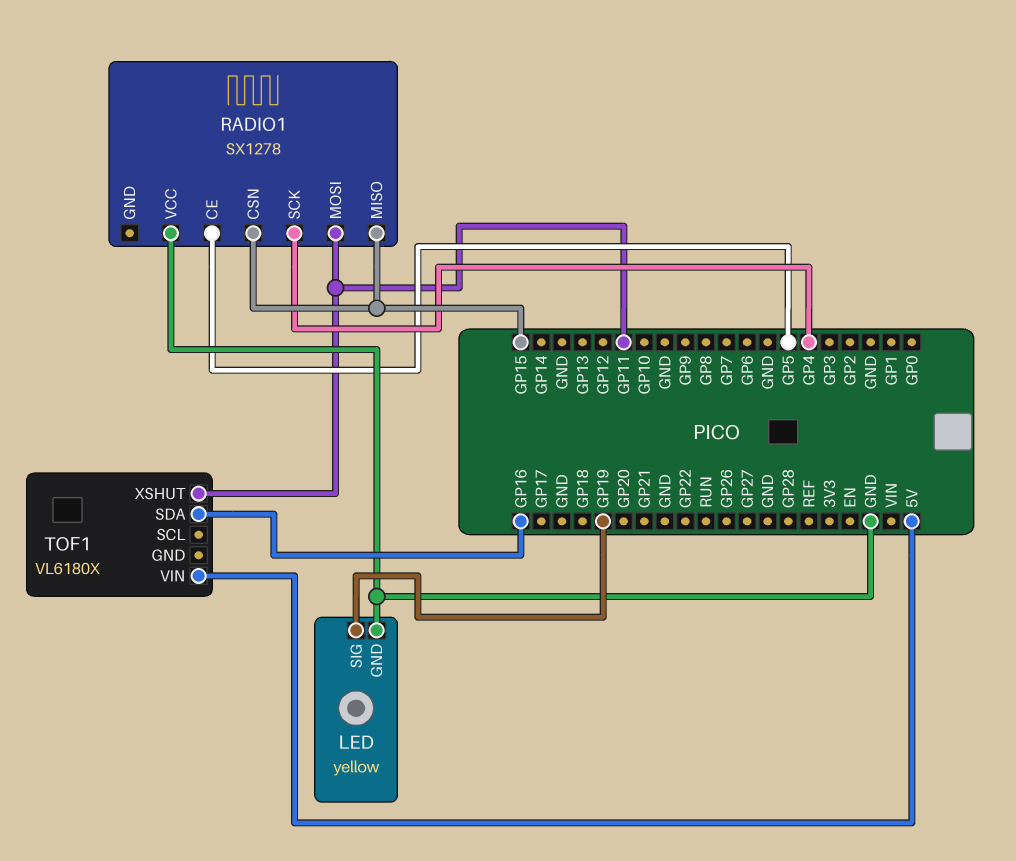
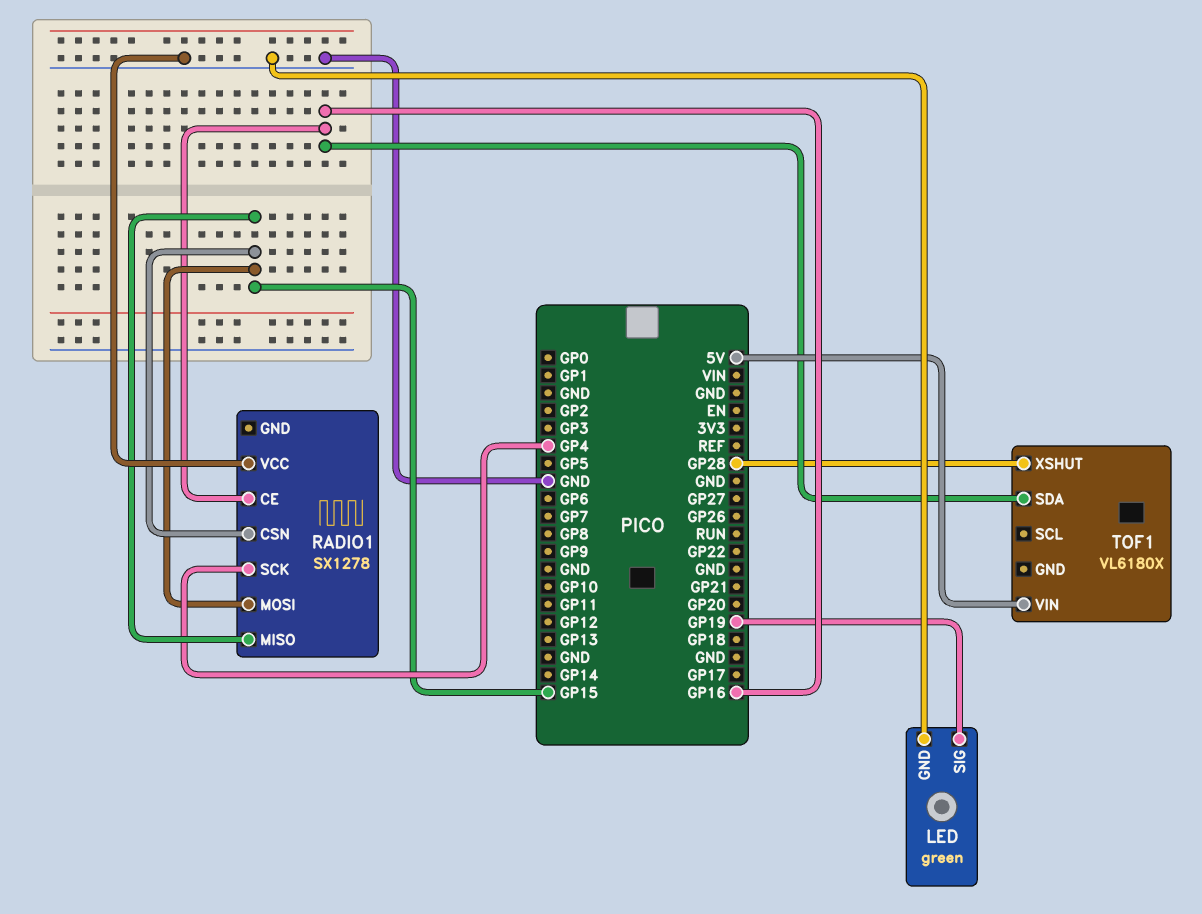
LED: yellow -> green
RADIO1 pin CE: GP5 -> GP16
RADIO1 pin MOSI: GP11 -> GP15
TOF1 pin XSHUT: GP11 -> GP28

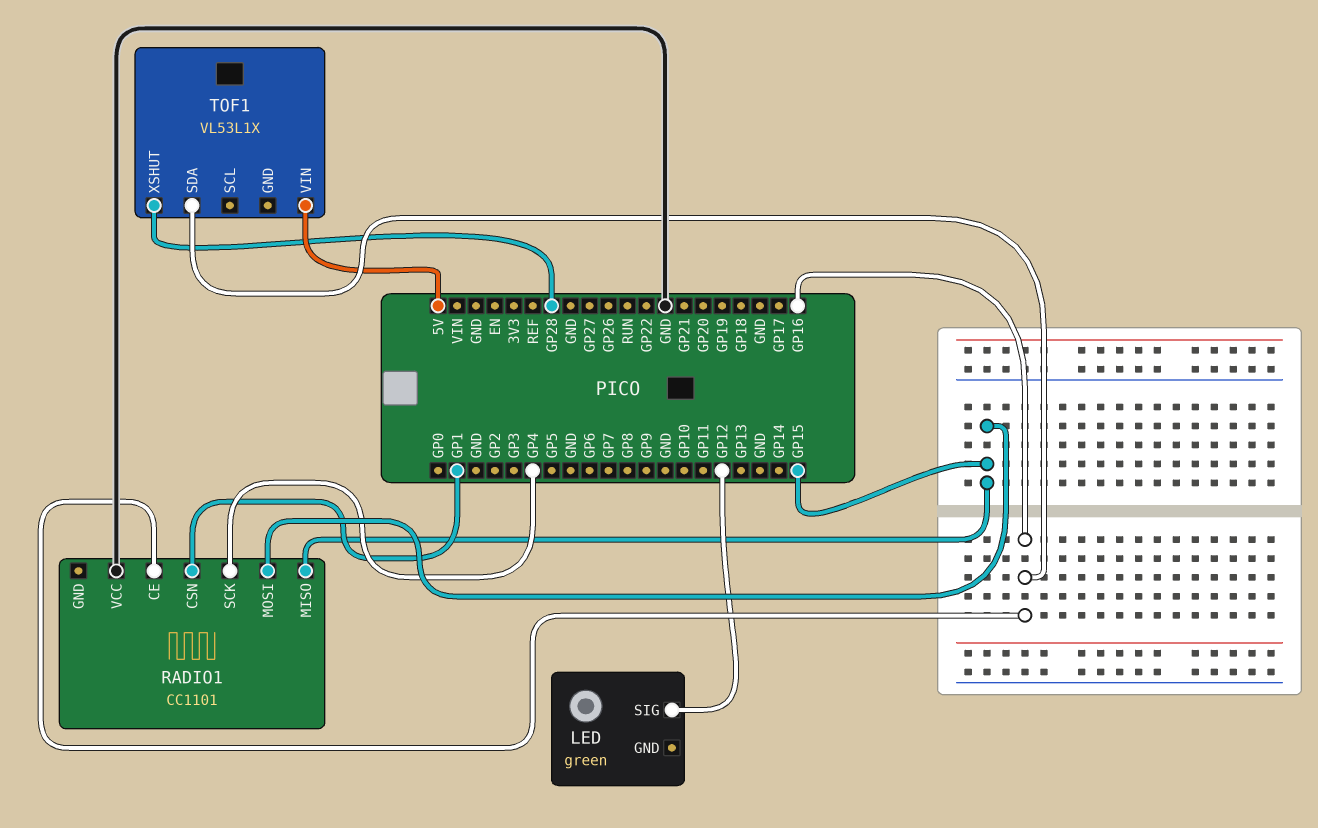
LED pin GND: GND -> none
LED pin SIG: GP19 -> GP12
RADIO1: SX1278 -> CC1101
RADIO1 pin CSN: GP15 -> GP1
TOF1: VL6180X -> VL53L1X

